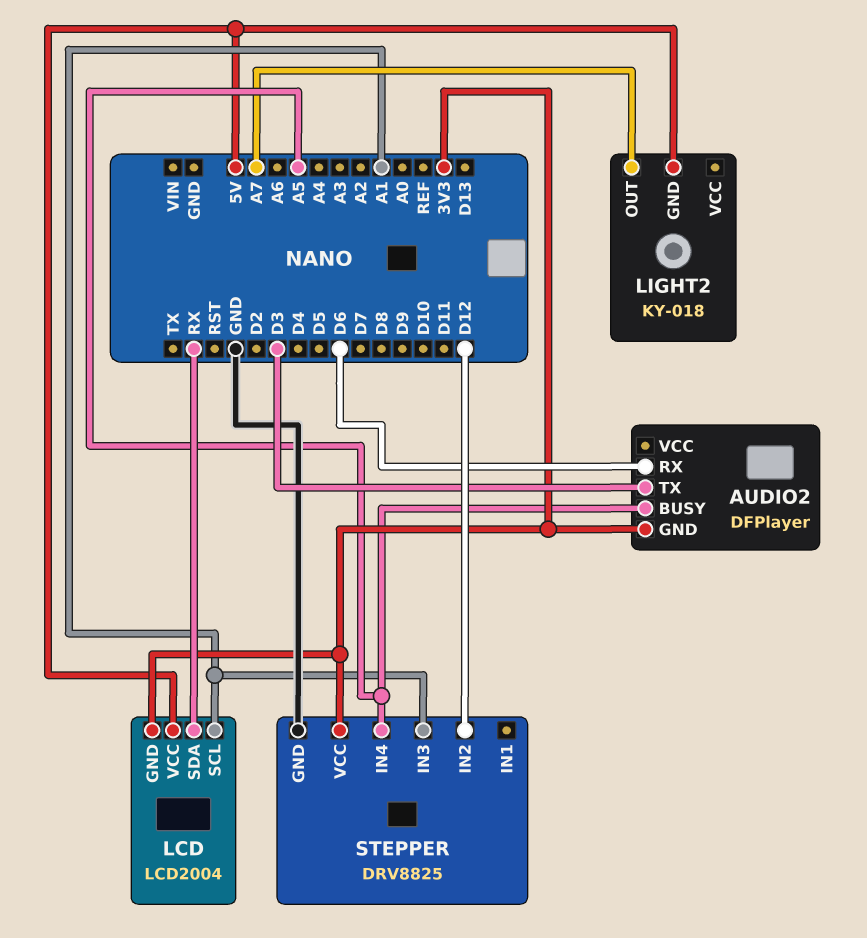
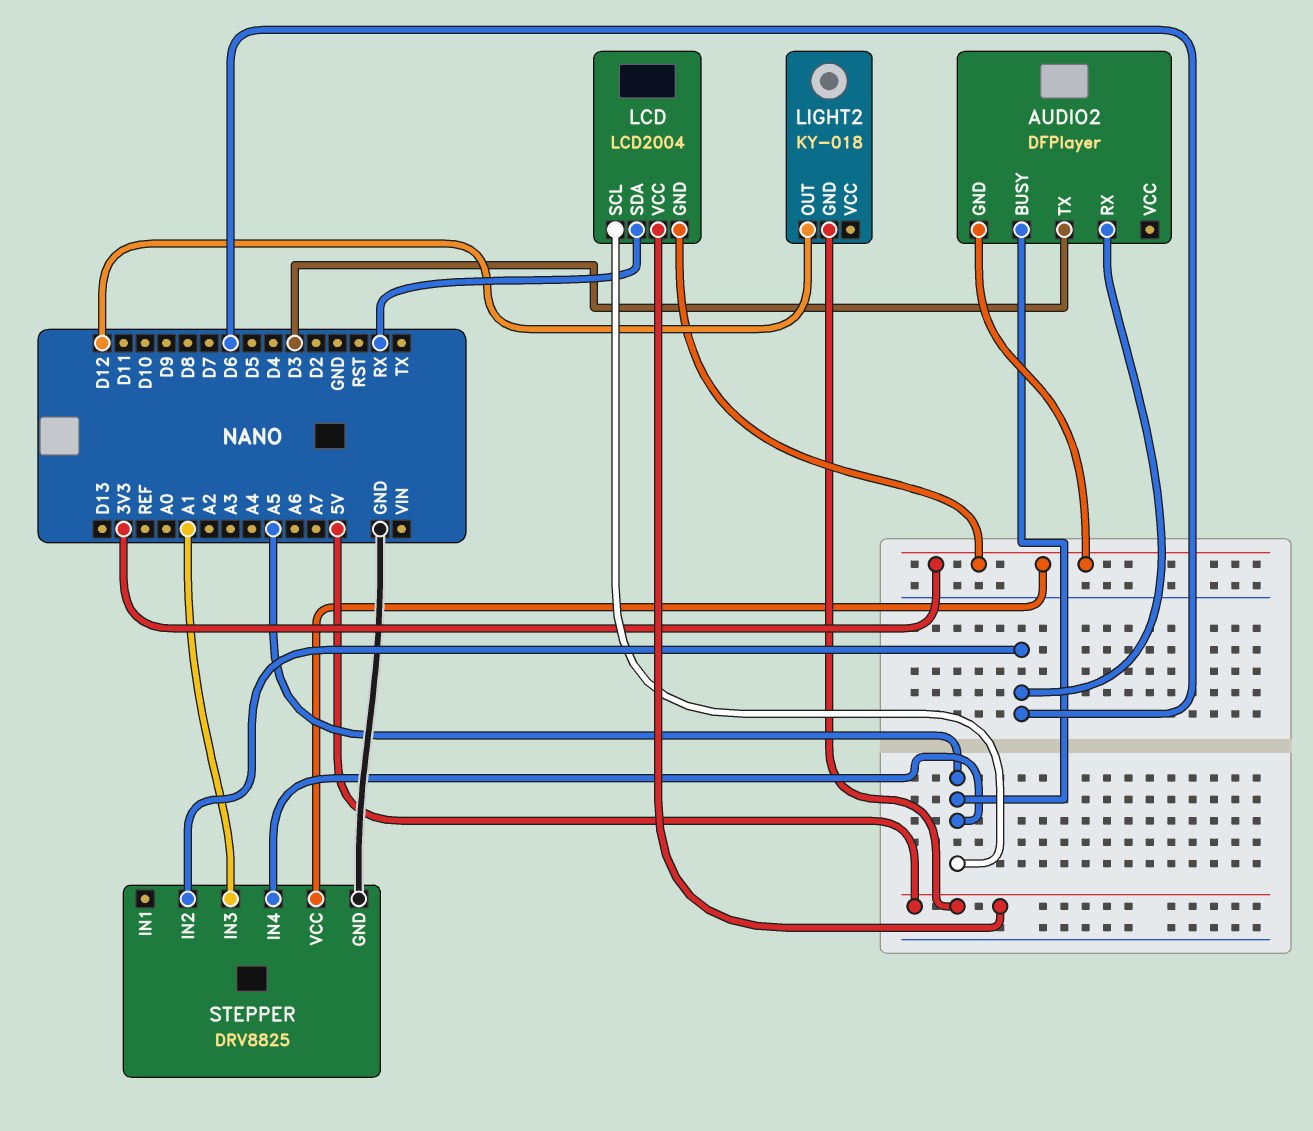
LCD pin SCL: A1 -> A5
LIGHT2 pin OUT: A7 -> D12
STEPPER pin IN2: D12 -> D6

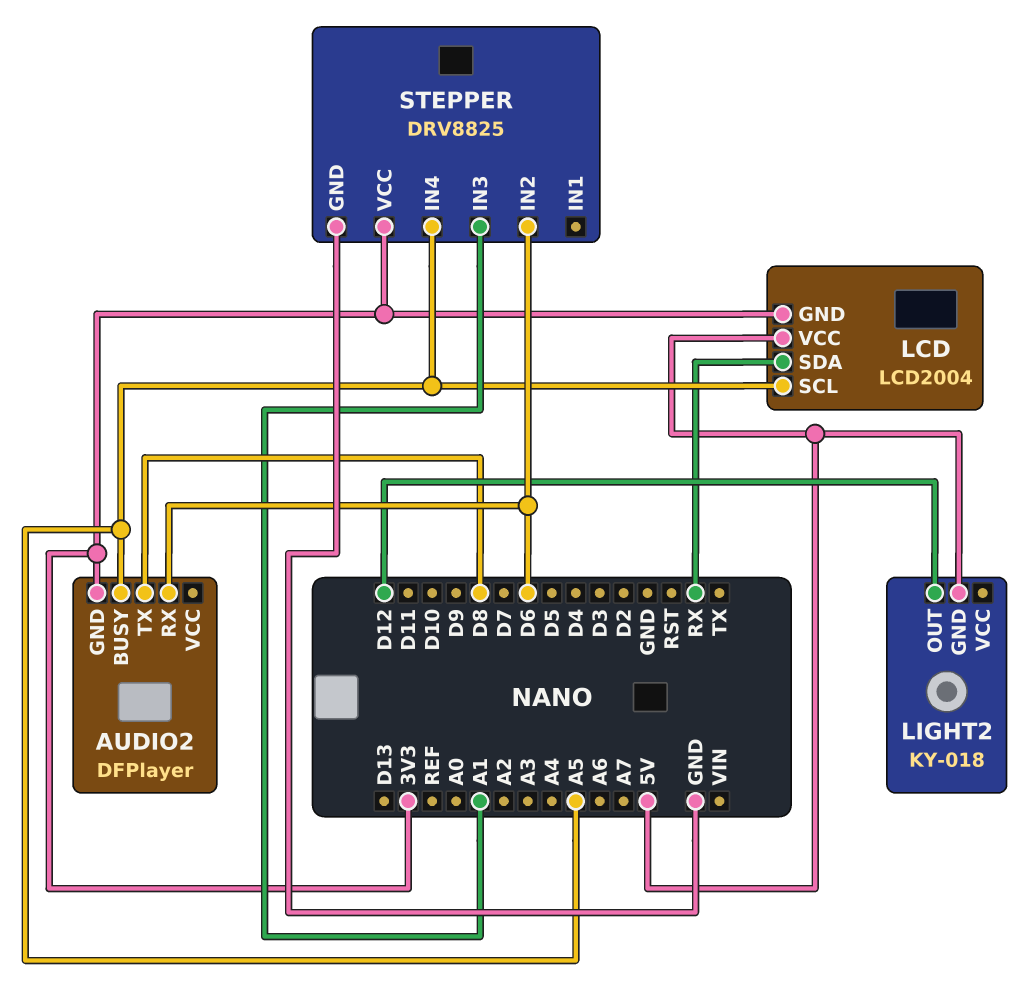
AUDIO2 pin TX: D3 -> D8

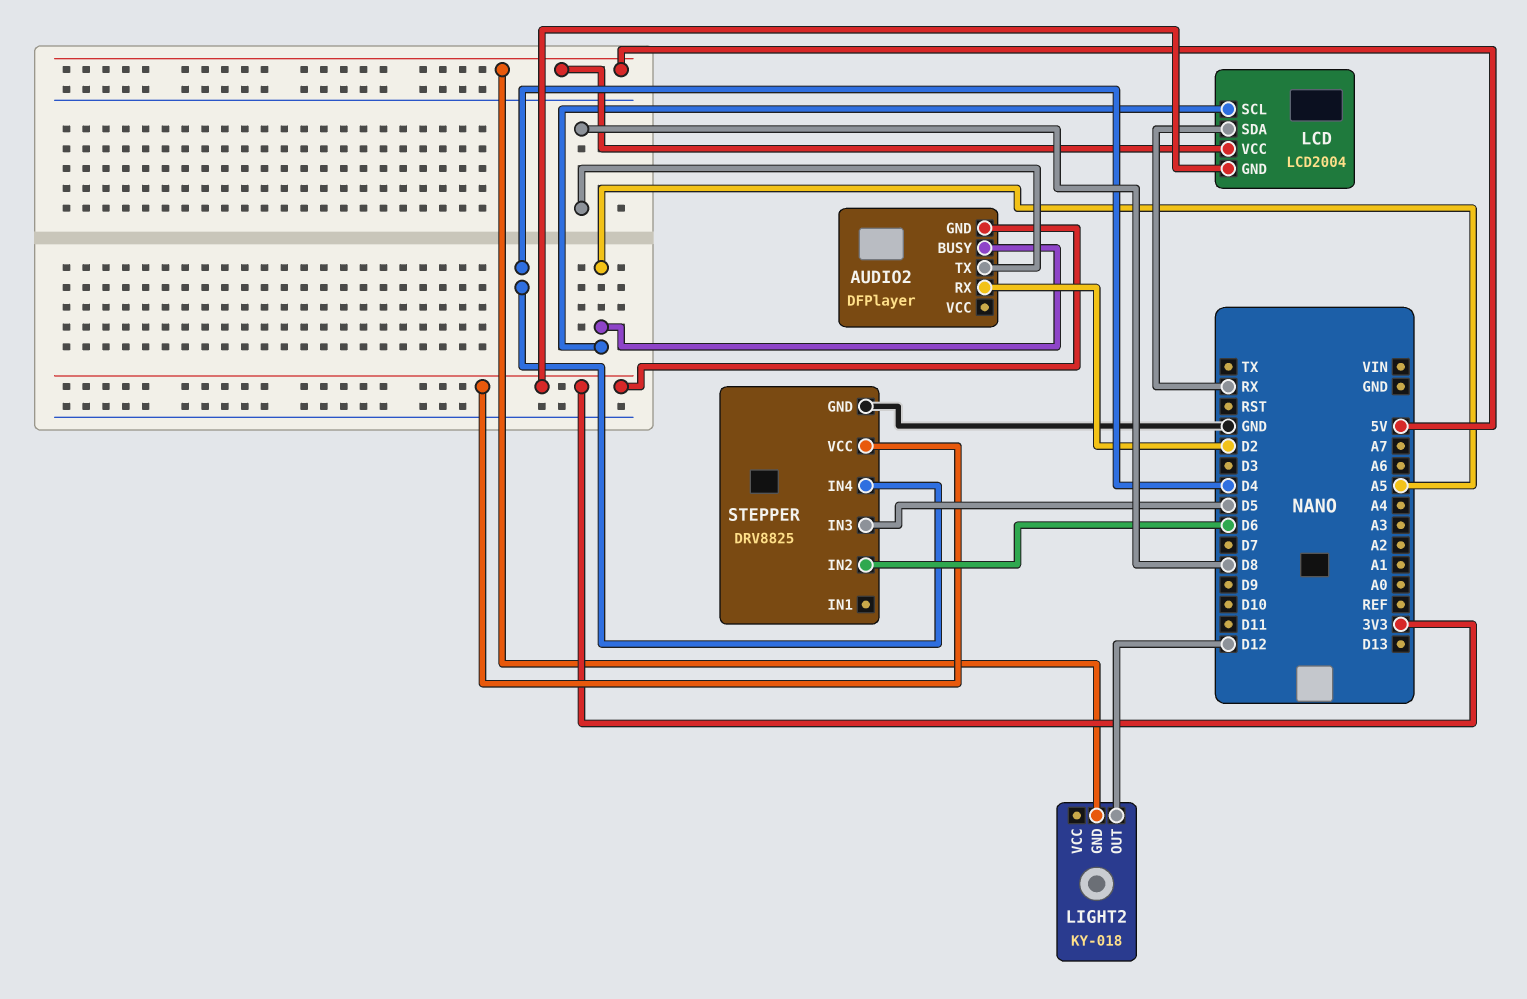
AUDIO2 pin RX: D6 -> D2
STEPPER pin IN3: A1 -> D5
STEPPER pin IN4: A5 -> D4

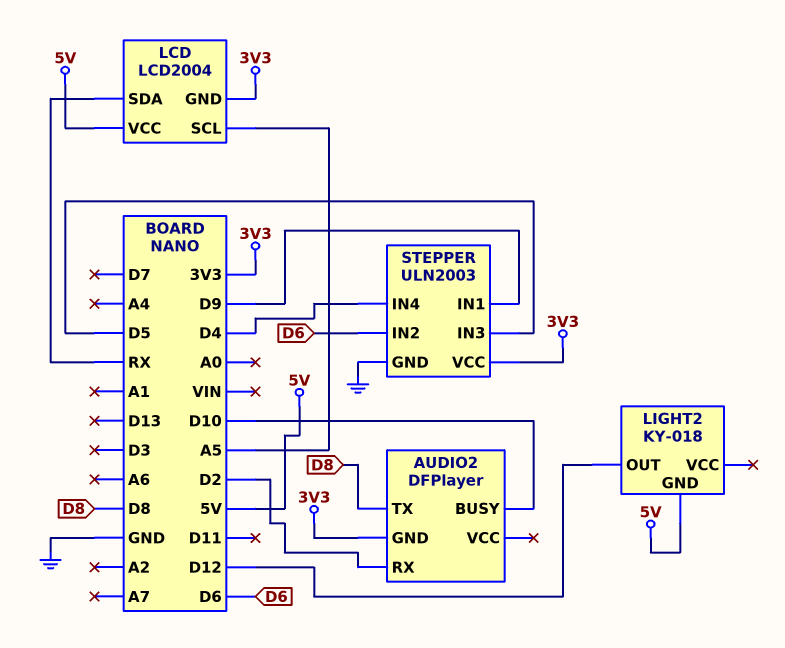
AUDIO2 pin BUSY: A5 -> D10
STEPPER: DRV8825 -> ULN2003
STEPPER pin IN1: none -> D9

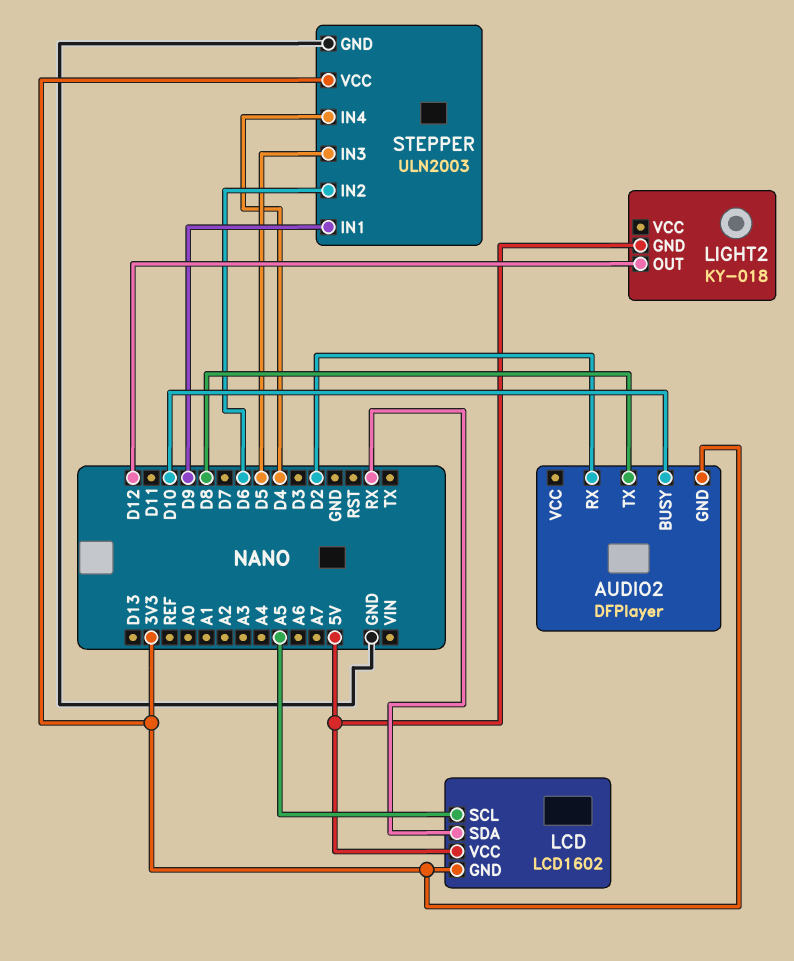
LCD: LCD2004 -> LCD1602

